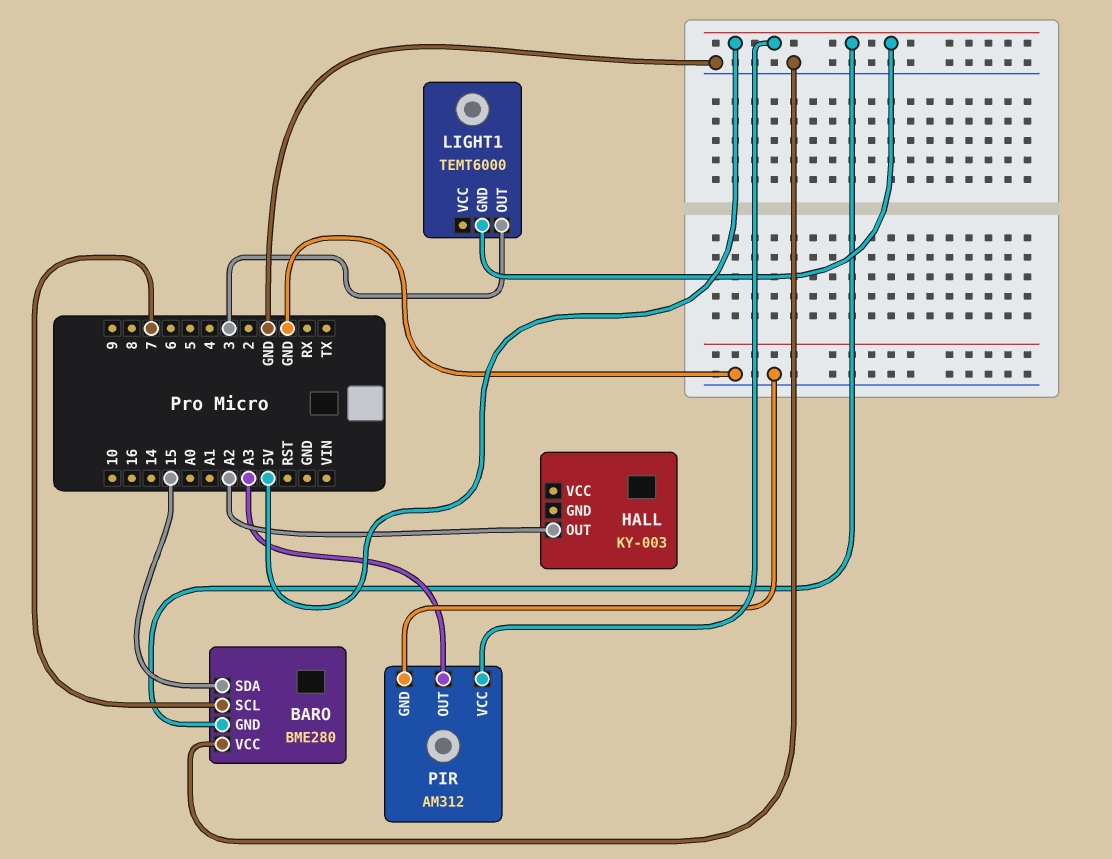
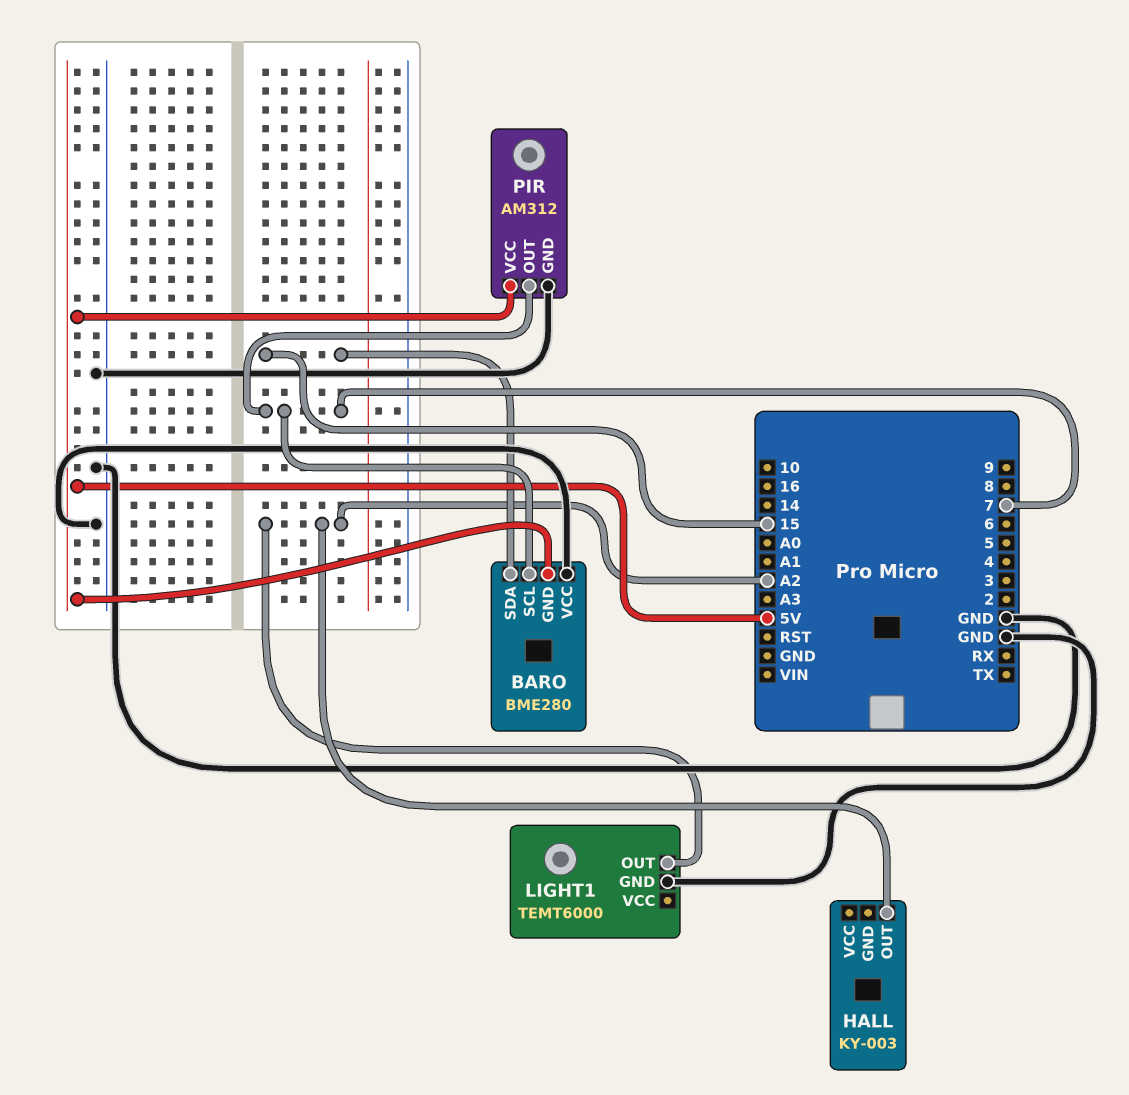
LIGHT1 pin GND: 5V -> GND
LIGHT1 pin OUT: 3 -> A2
PIR pin OUT: A3 -> 7

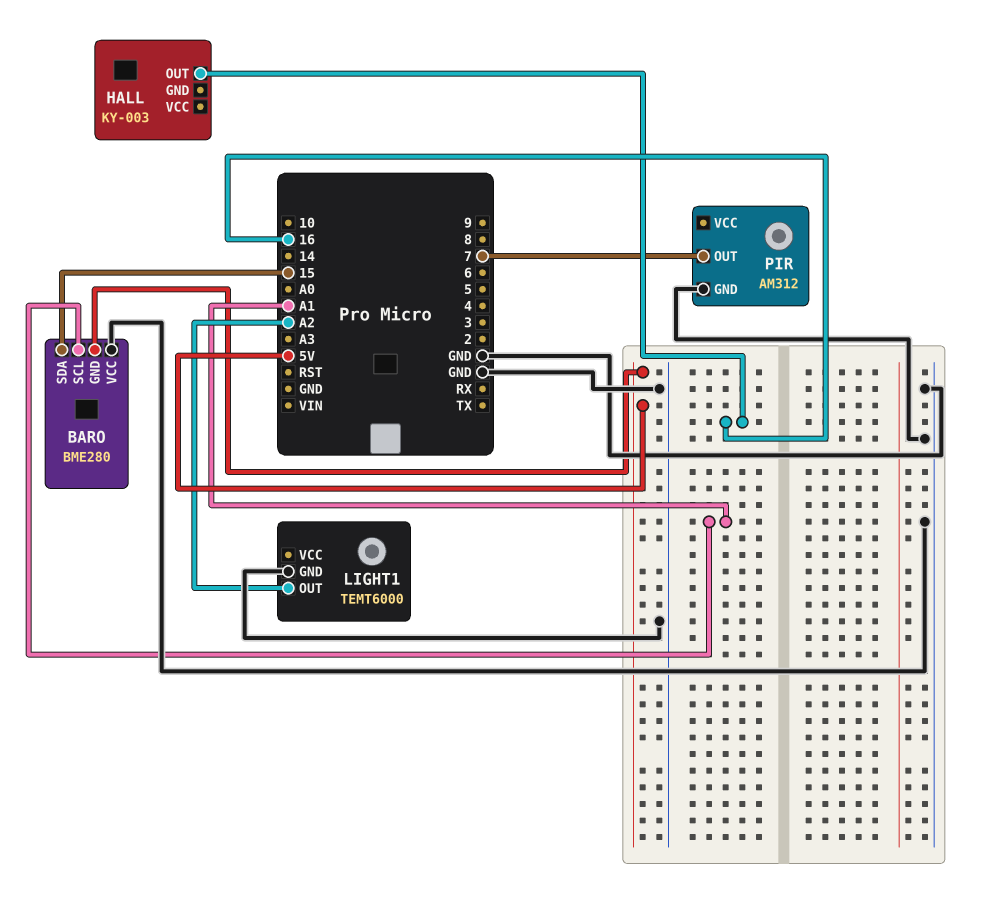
BARO pin SCL: 7 -> A1
HALL pin OUT: A2 -> 16
PIR pin VCC: 5V -> none

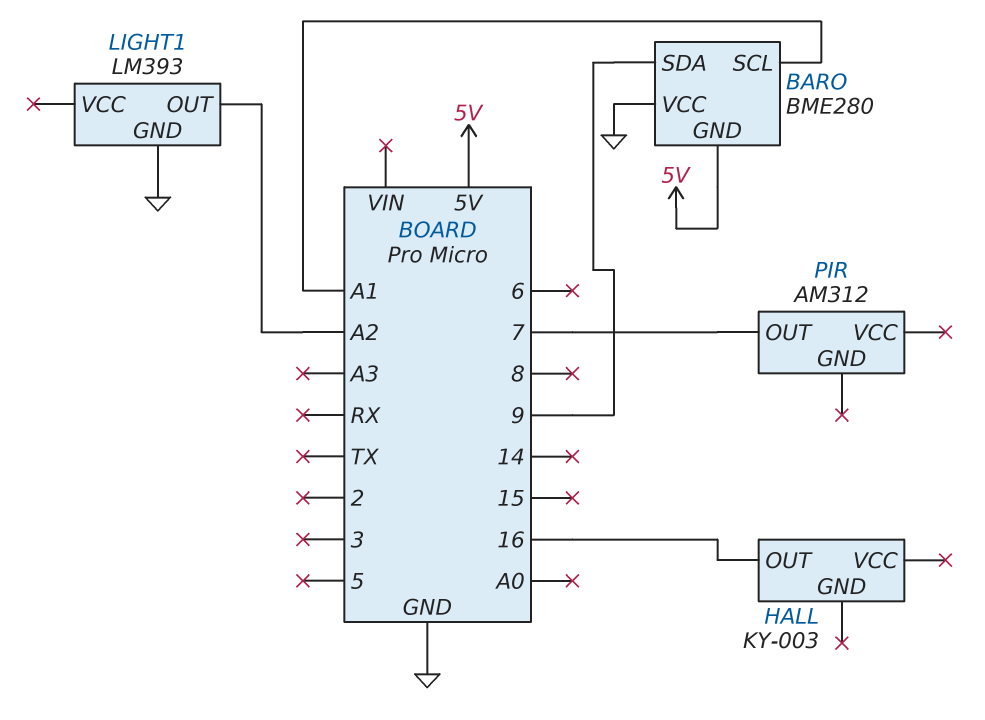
BARO pin SDA: 15 -> 9
LIGHT1: TEMT6000 -> LM393
PIR pin GND: GND -> none

